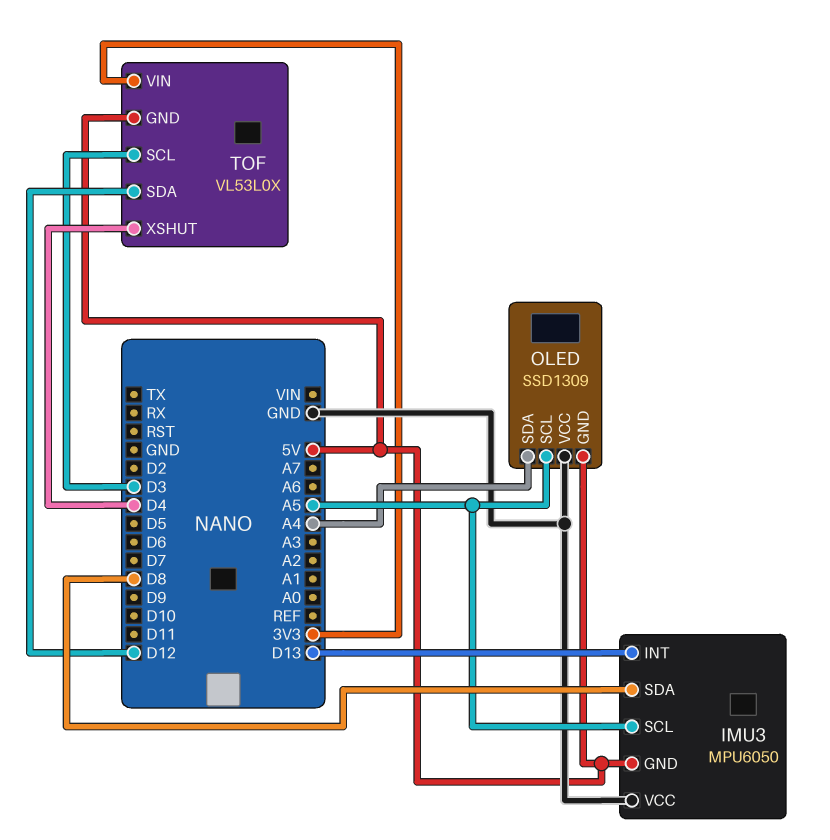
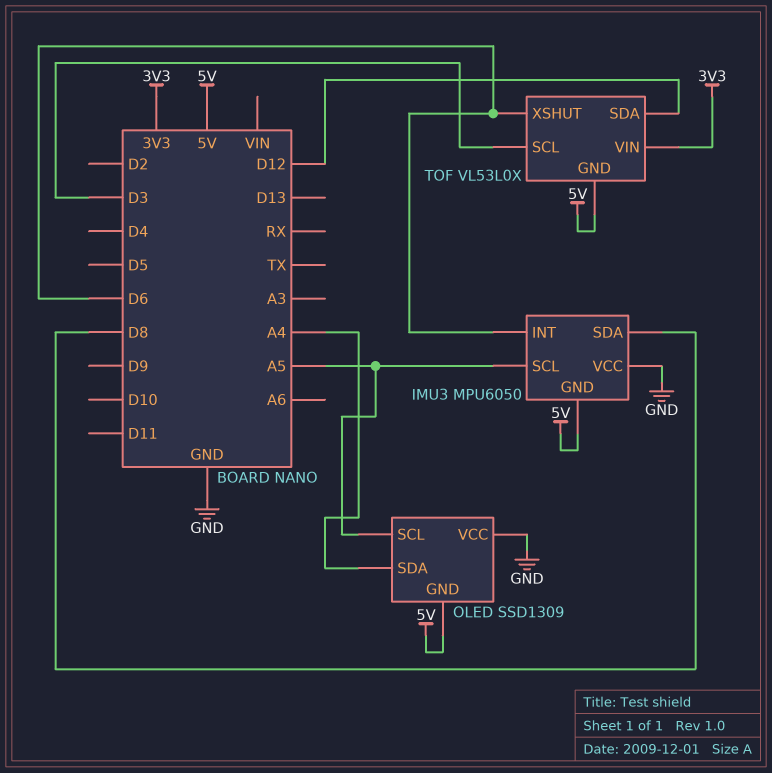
IMU3 pin INT: D13 -> D6
TOF pin XSHUT: D4 -> D6

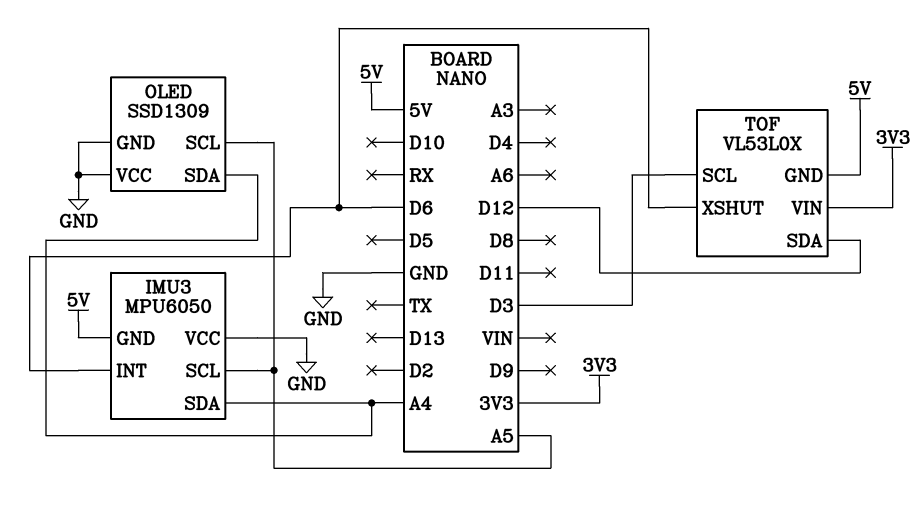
IMU3 pin SDA: D8 -> A4
OLED pin GND: 5V -> GND

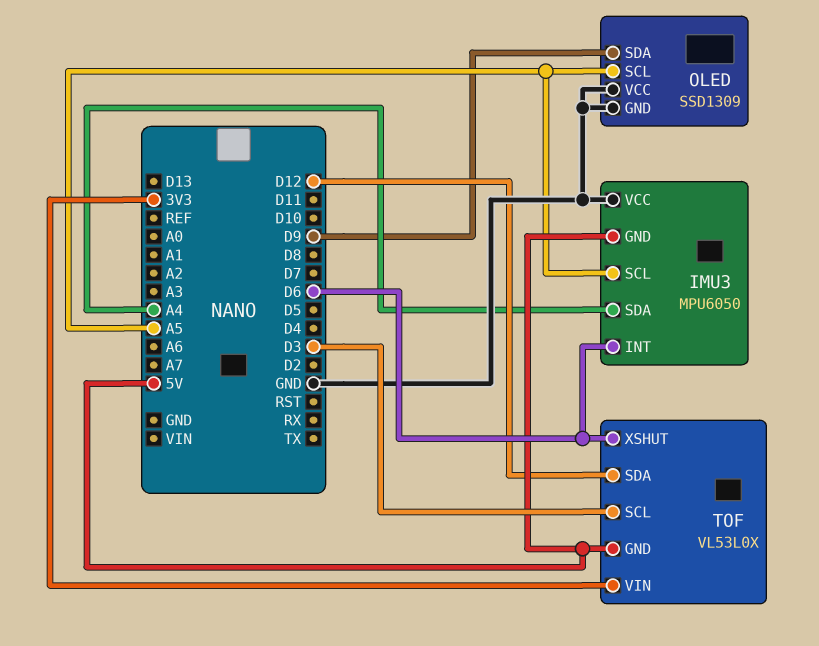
OLED pin SDA: A4 -> D9

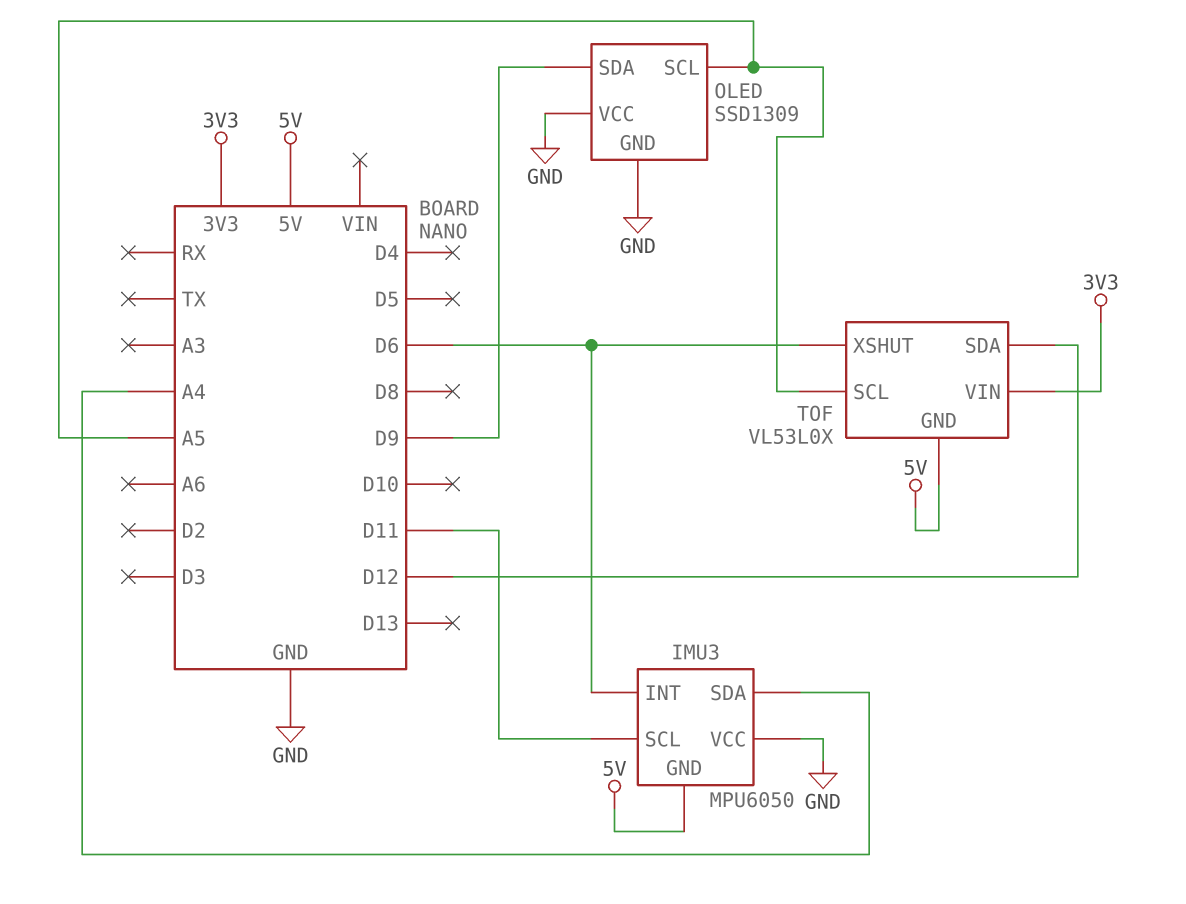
IMU3 pin SCL: A5 -> D11
TOF pin SCL: D3 -> A5

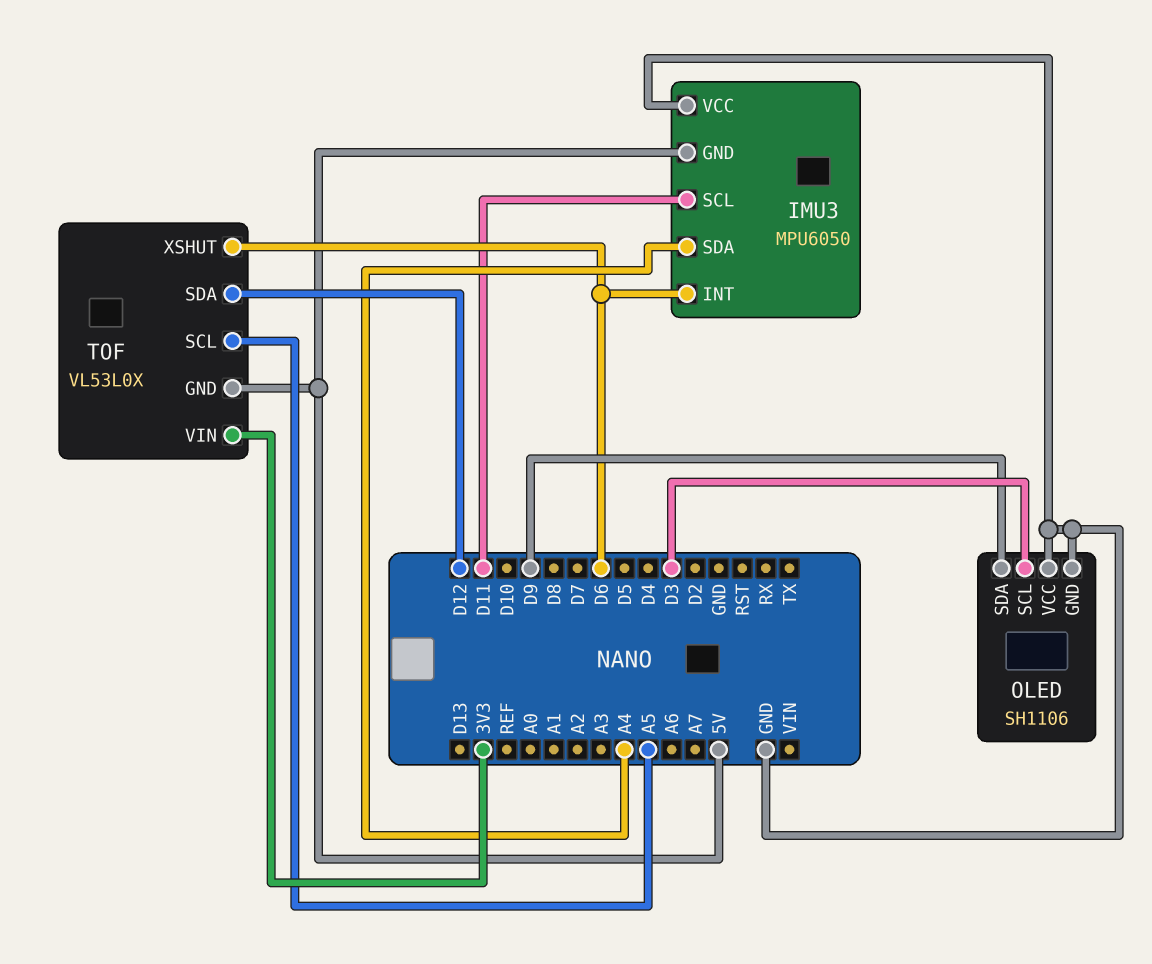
OLED: SSD1309 -> SH1106
OLED pin SCL: A5 -> D3

